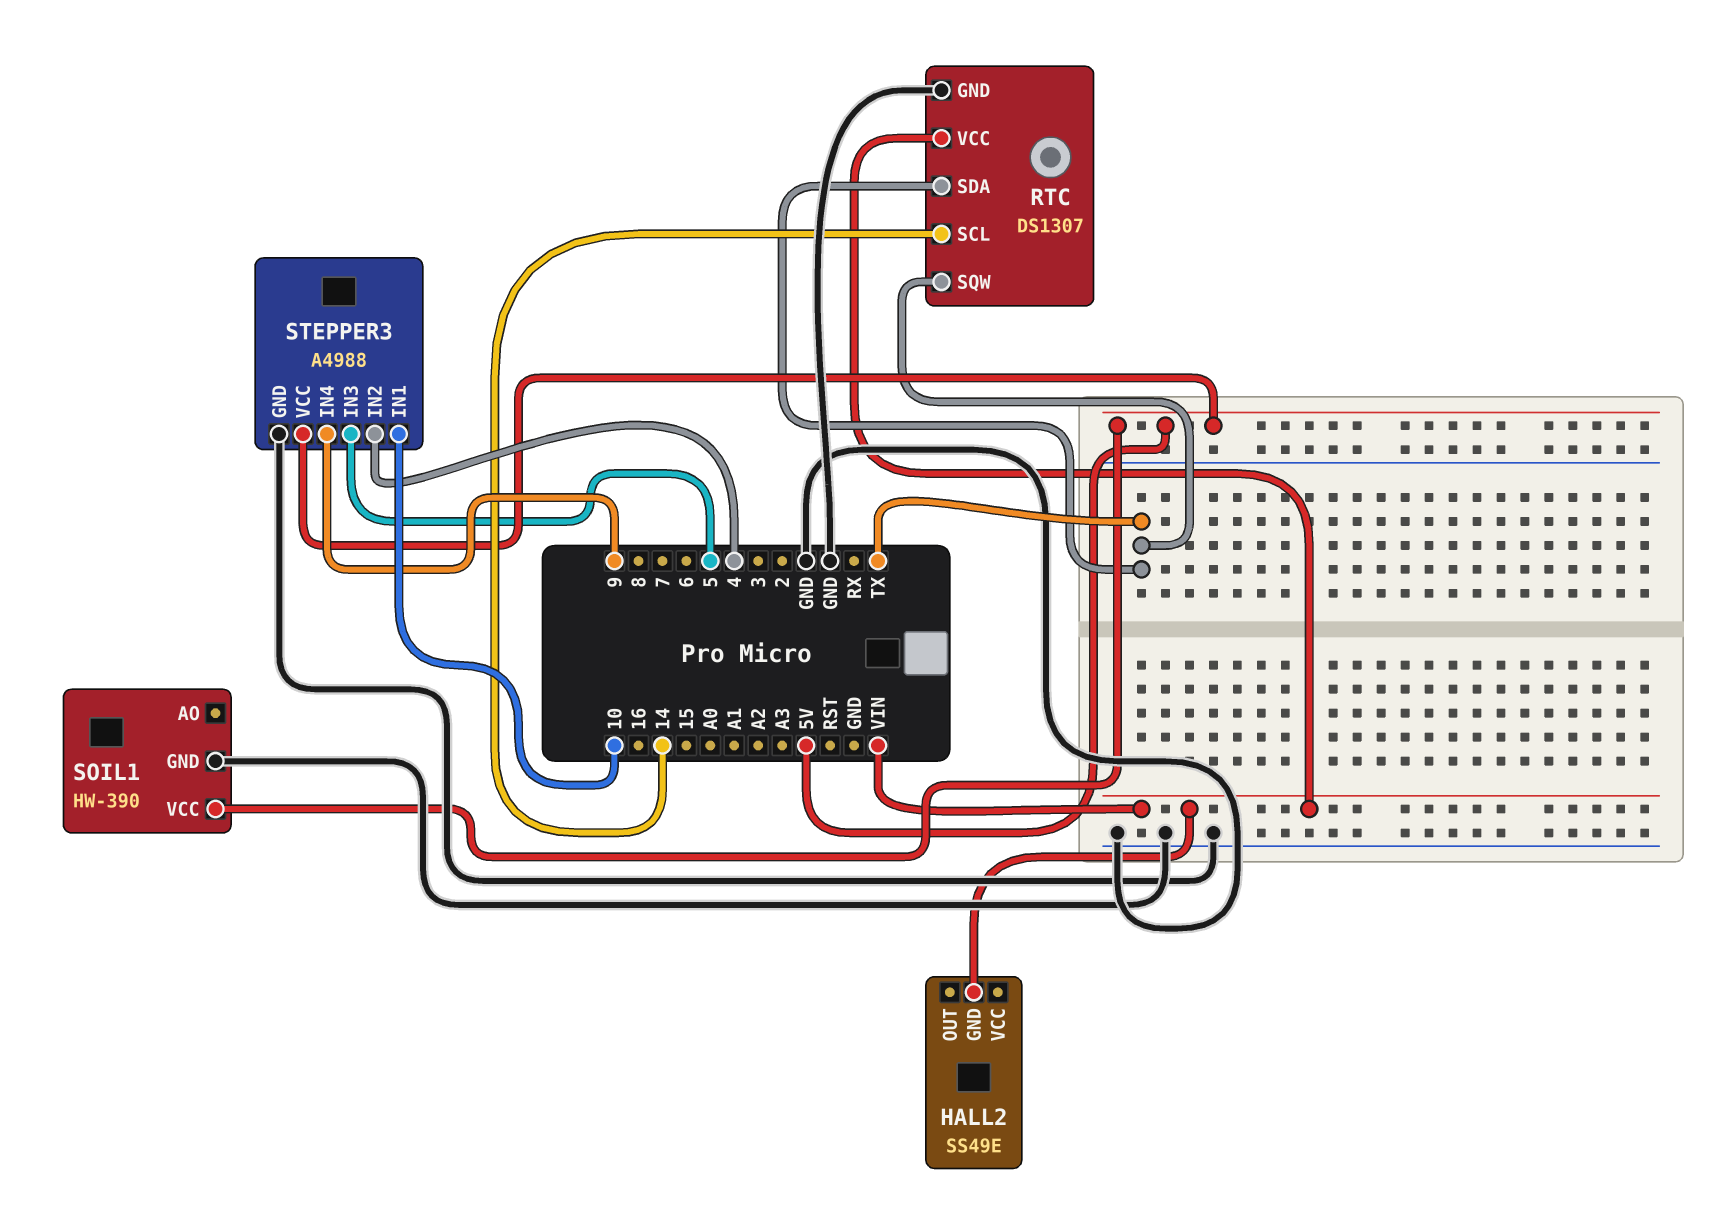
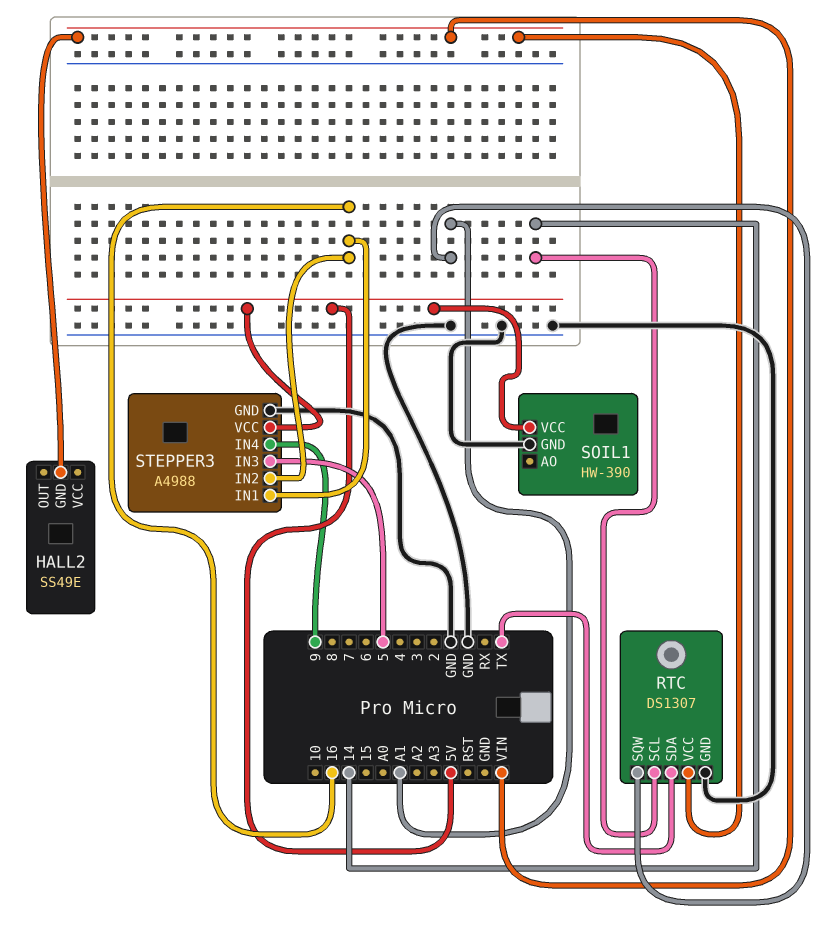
RTC pin SQW: TX -> A1
STEPPER3 pin IN1: 10 -> 16
STEPPER3 pin IN2: 4 -> 16

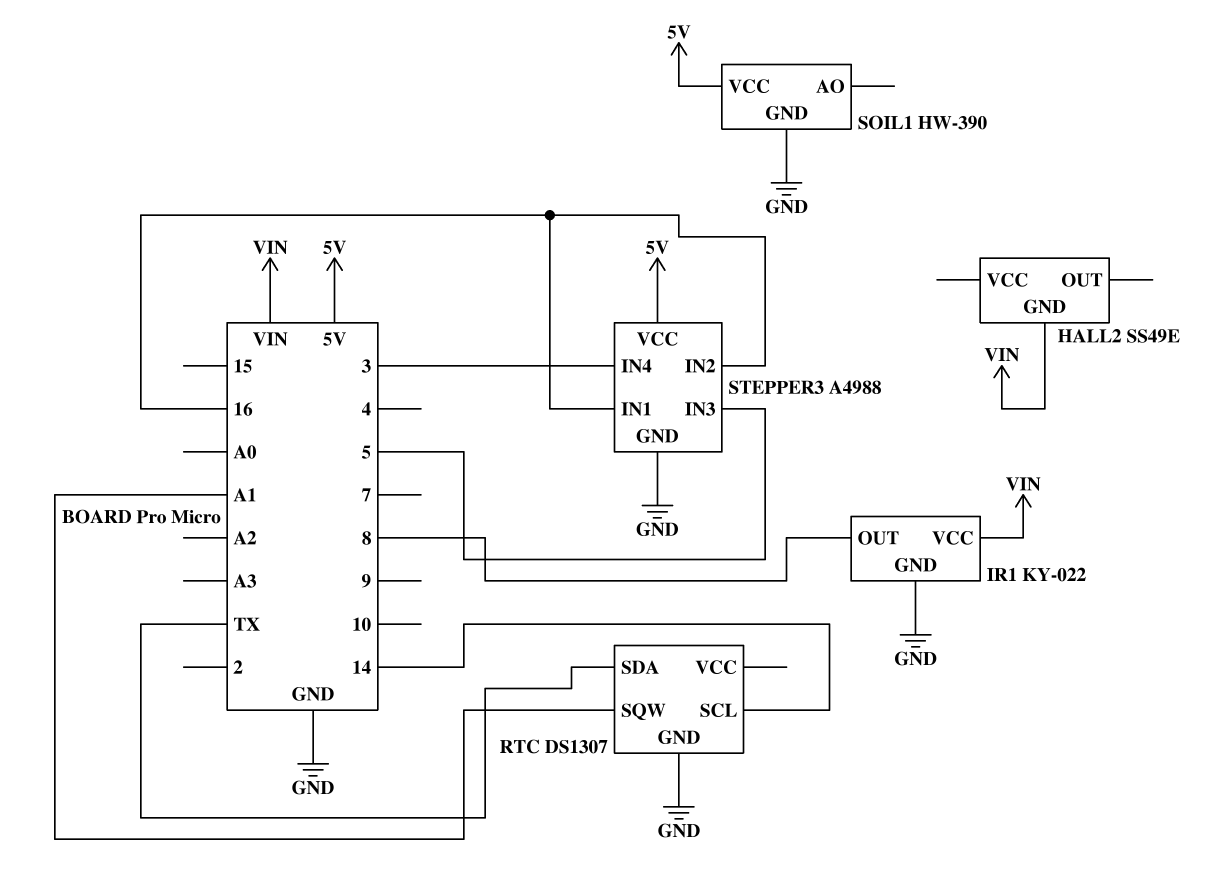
IR1: none -> KY-022
IR1 pin GND: none -> GND
IR1 pin OUT: none -> 8
IR1 pin VCC: none -> VIN
RTC pin VCC: VIN -> none
STEPPER3 pin IN4: 9 -> 3

